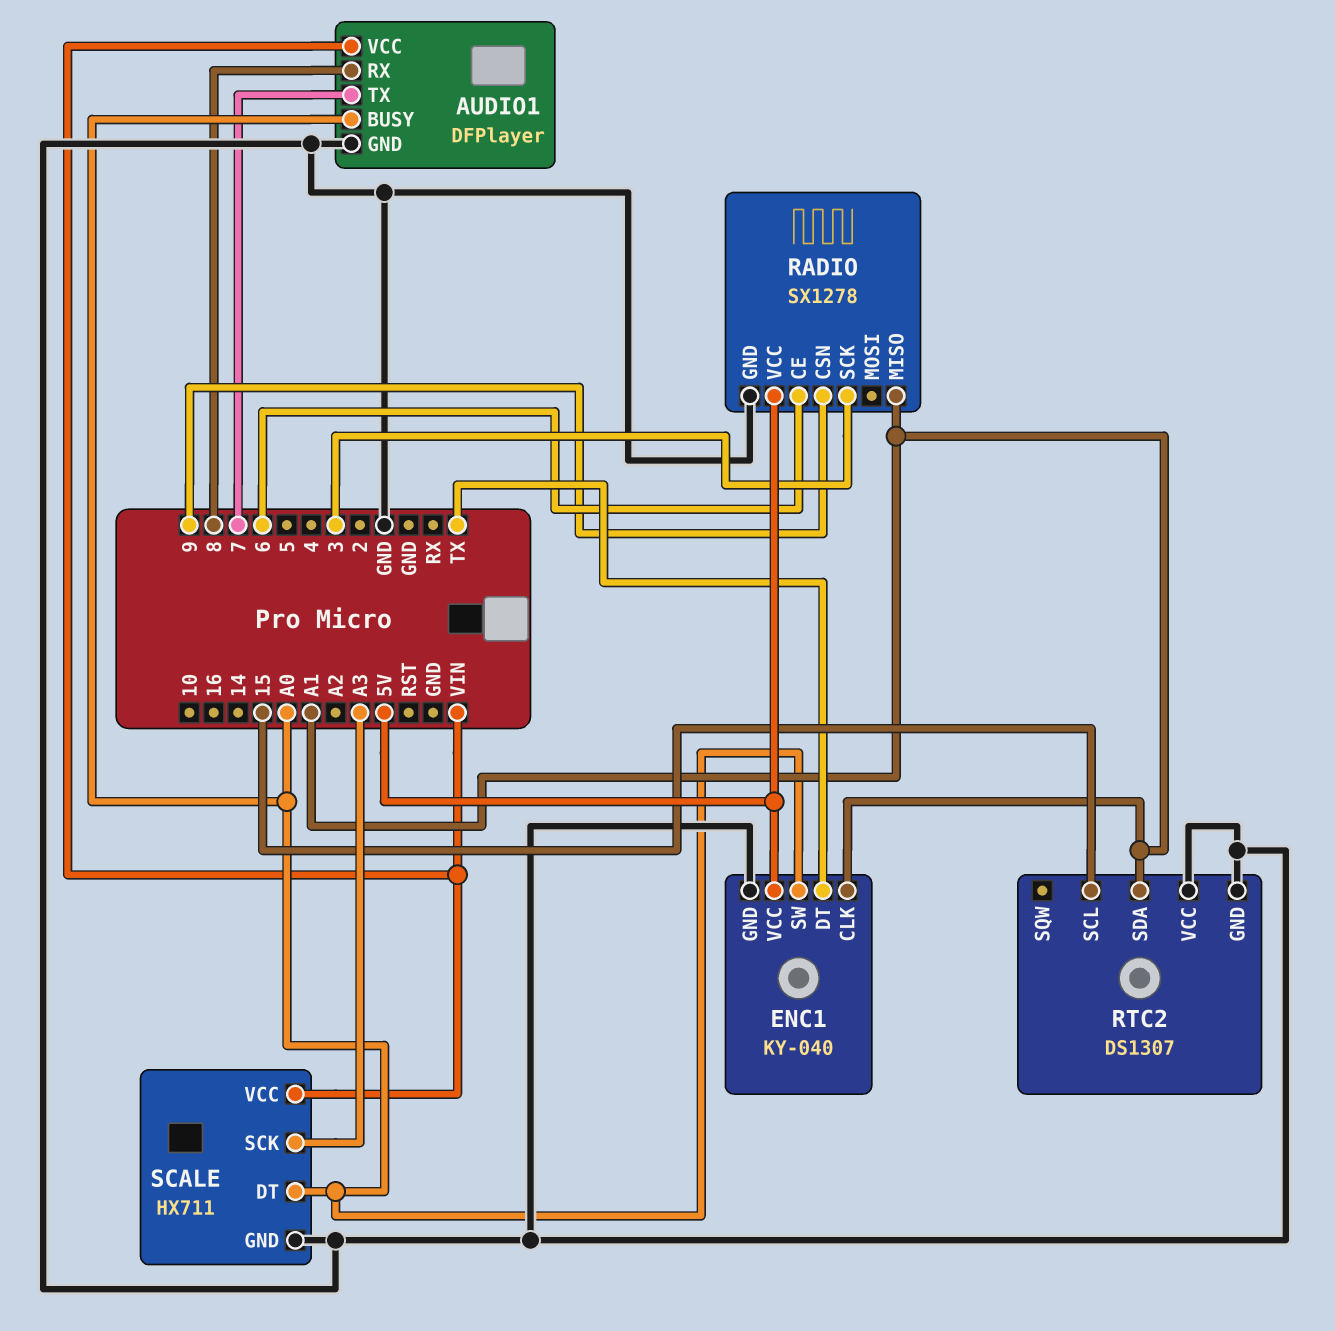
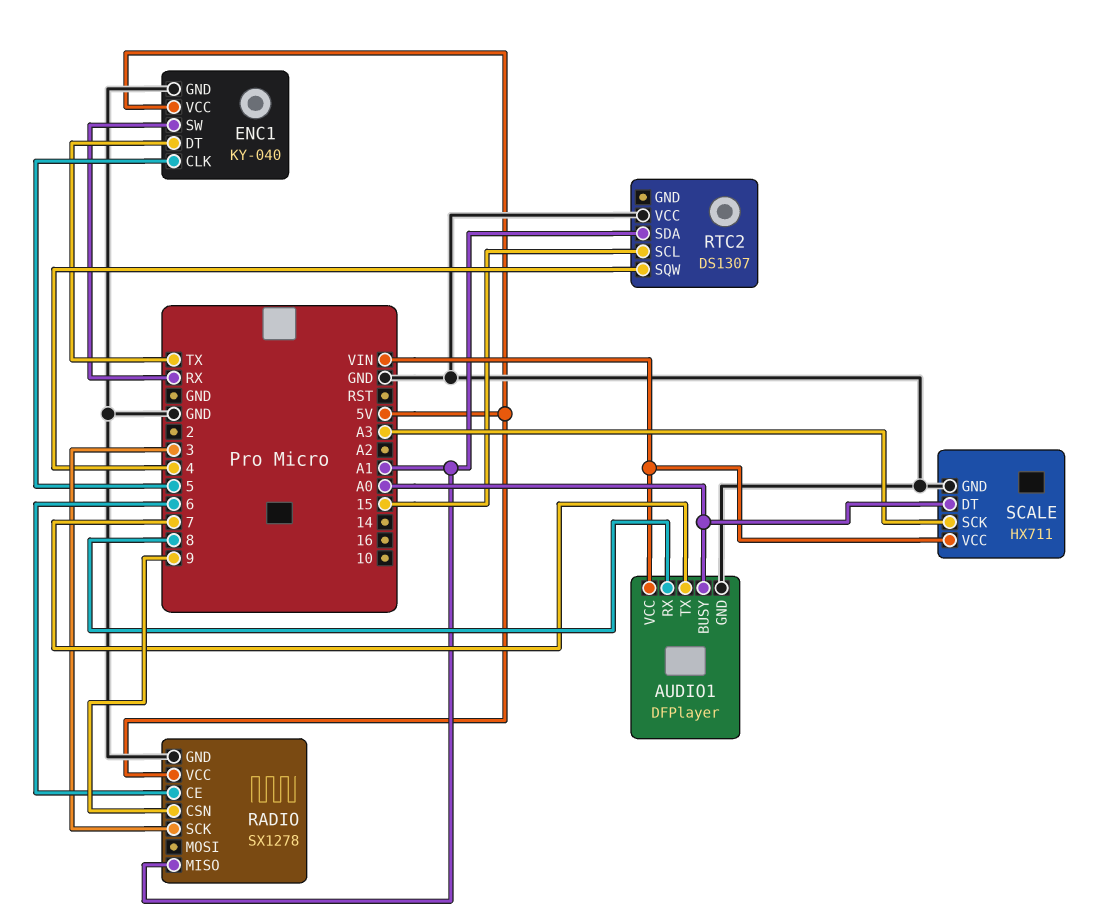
ENC1 pin CLK: A1 -> 5
ENC1 pin SW: A0 -> RX
RTC2 pin GND: GND -> none
RTC2 pin SQW: none -> 4

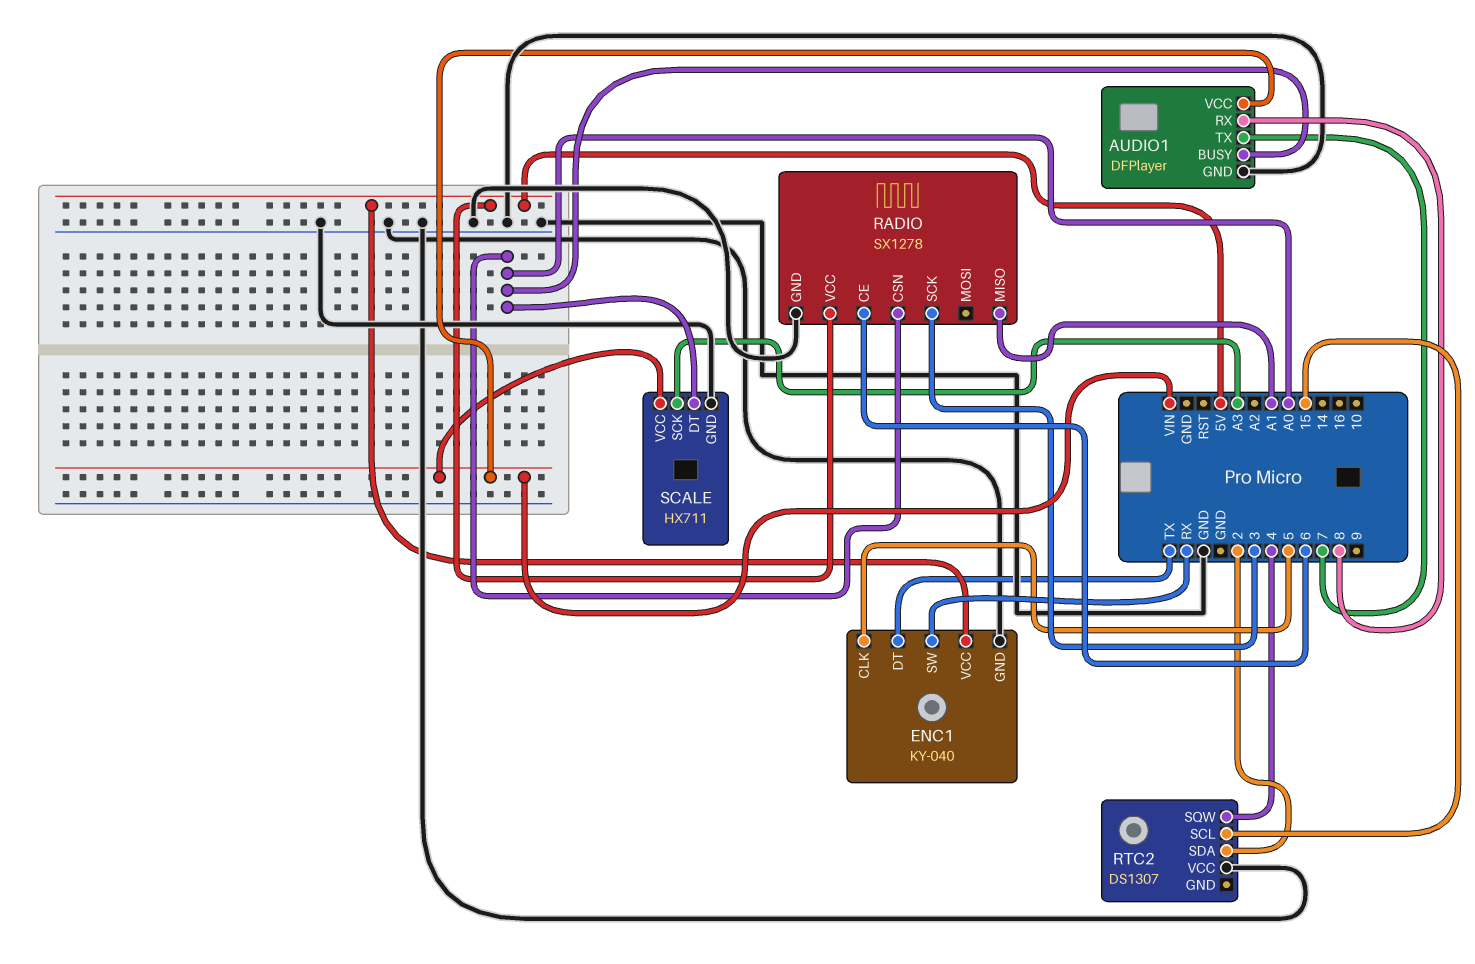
RADIO pin CSN: 9 -> A0
RTC2 pin SDA: A1 -> 2

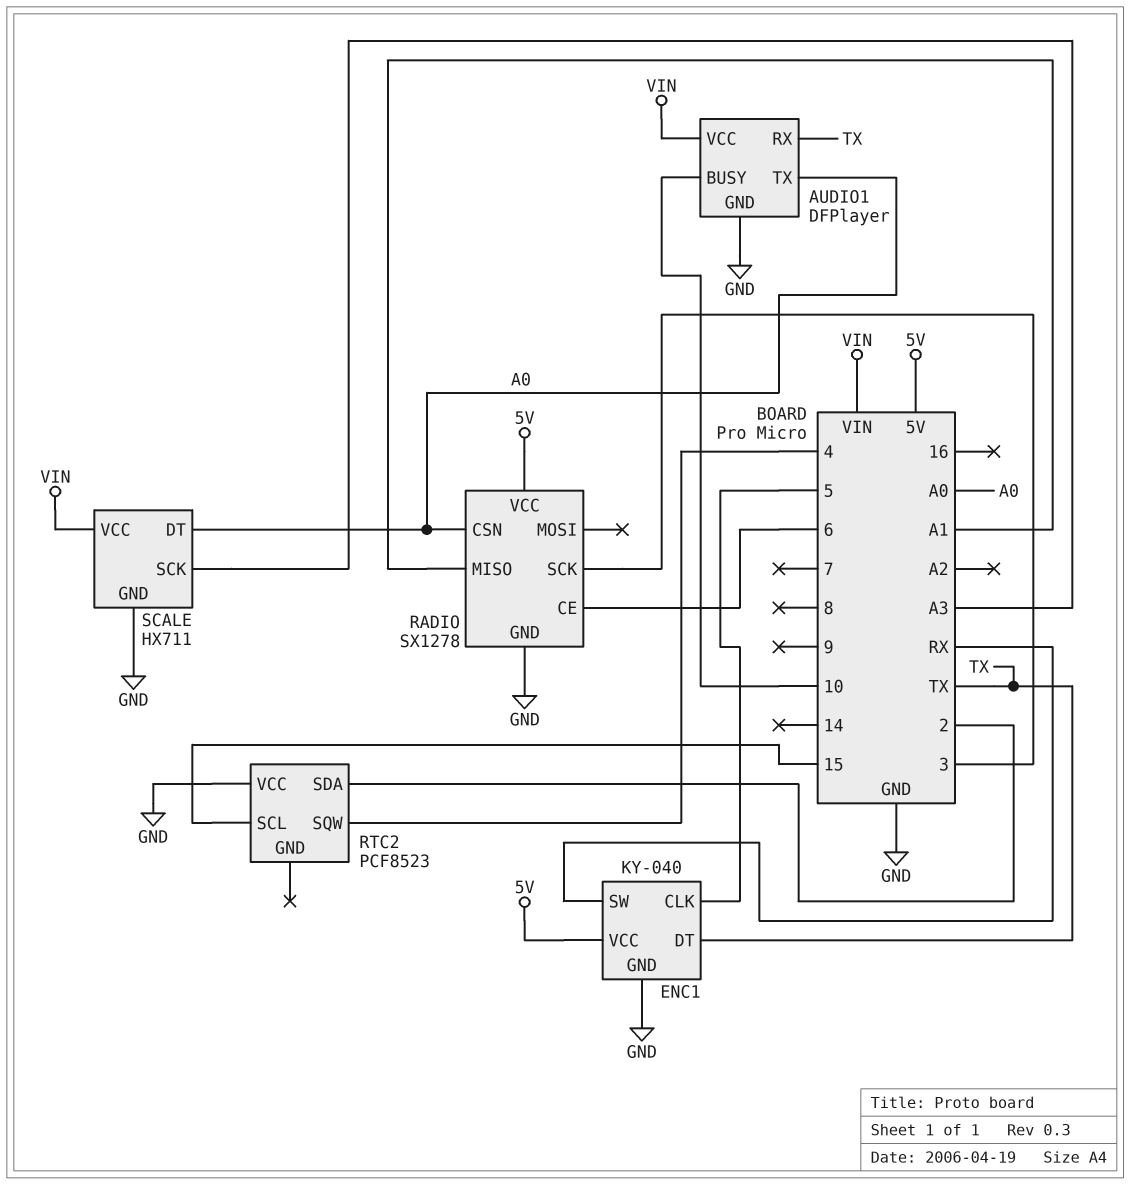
AUDIO1 pin BUSY: A0 -> 10
AUDIO1 pin RX: 8 -> TX
AUDIO1 pin TX: 7 -> A0
RTC2: DS1307 -> PCF8523

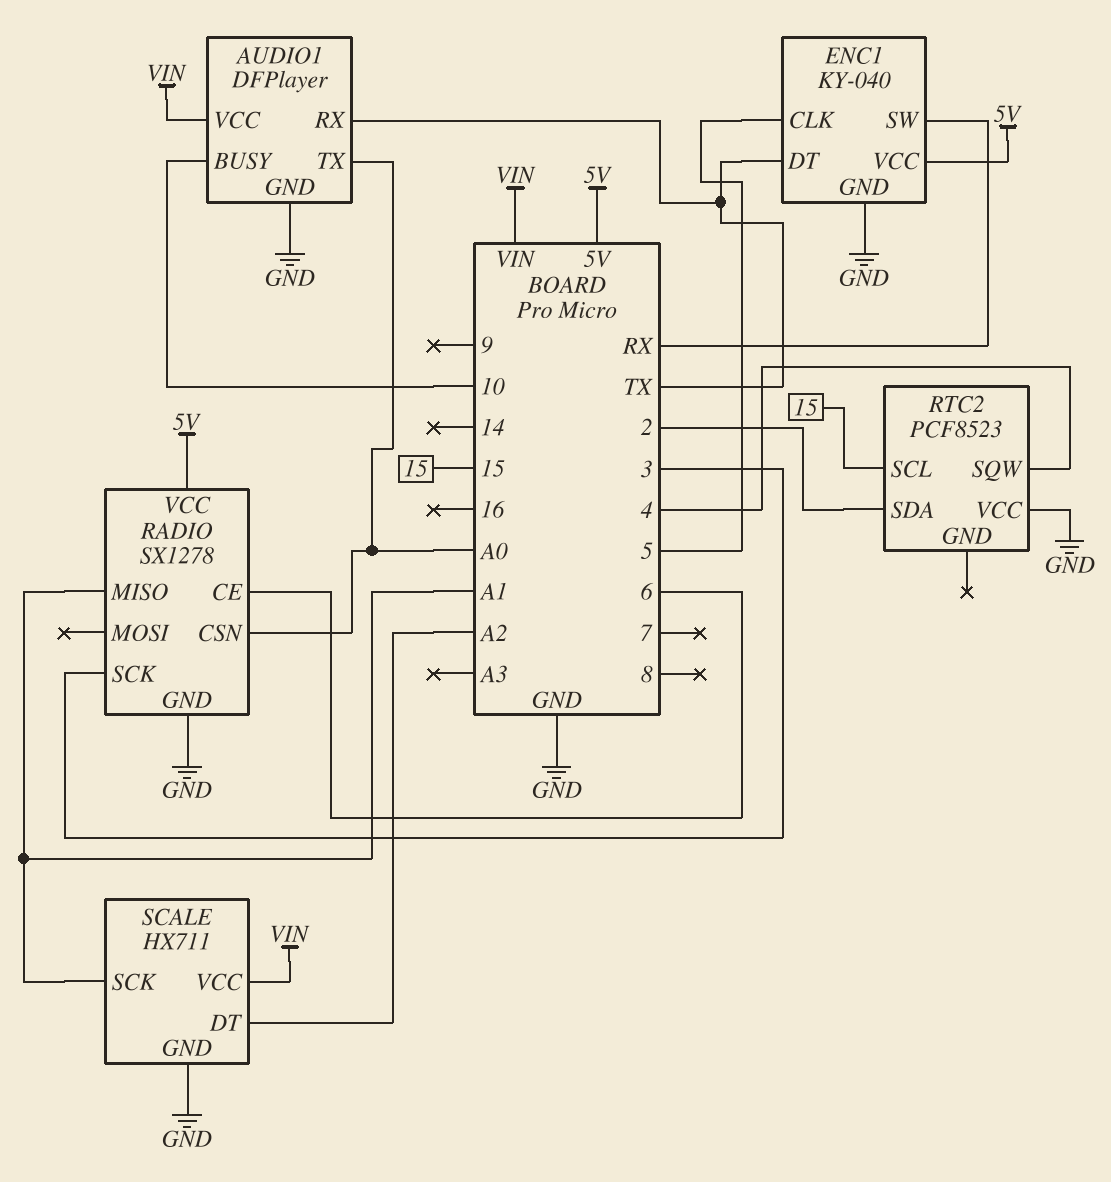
SCALE pin DT: A0 -> A2
SCALE pin SCK: A3 -> A1

